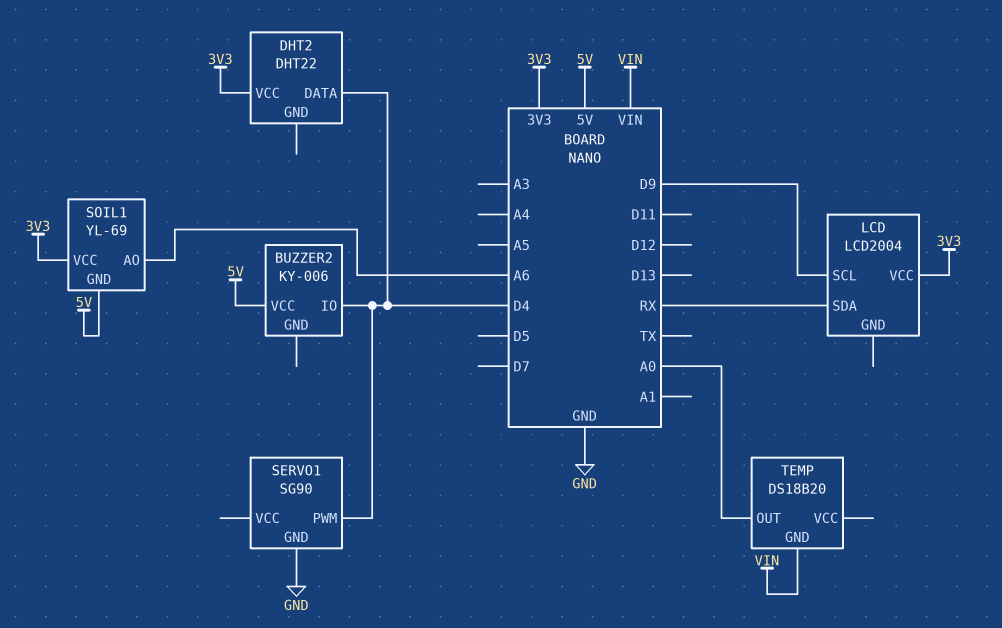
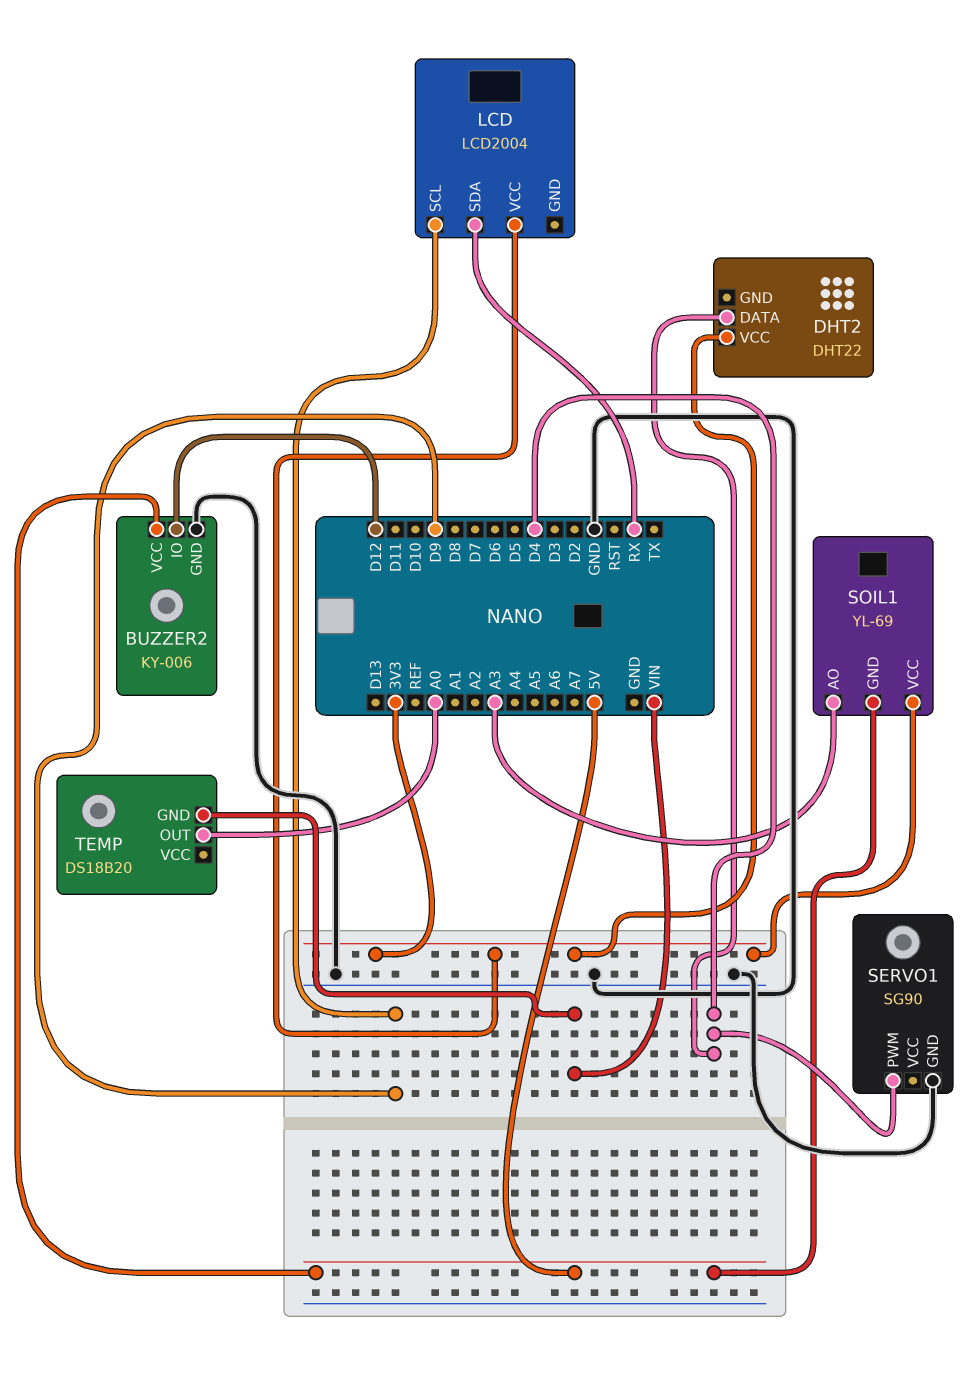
BUZZER2 pin GND: none -> GND
BUZZER2 pin IO: D4 -> D12
SOIL1 pin AO: A6 -> A3

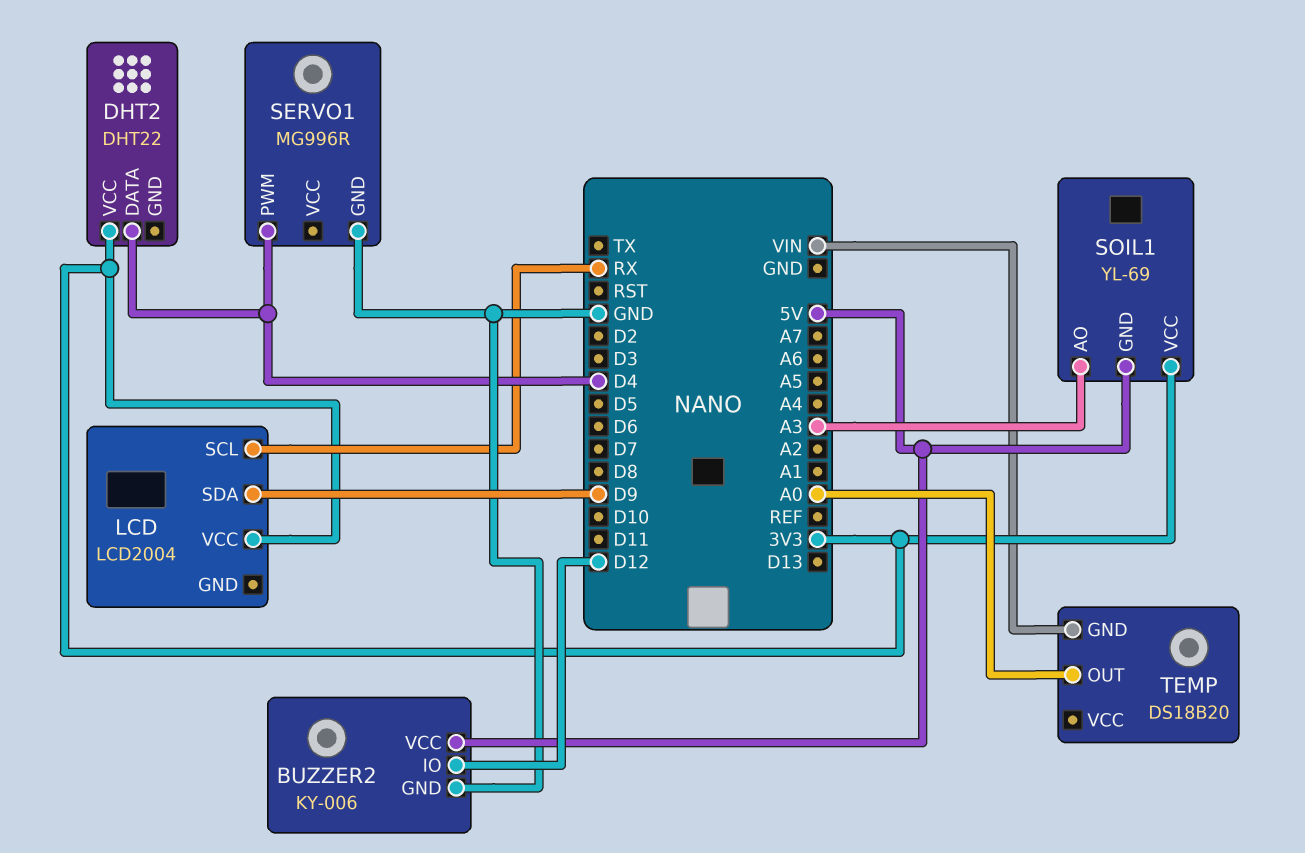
LCD pin SCL: D9 -> RX
LCD pin SDA: RX -> D9
SERVO1: SG90 -> MG996R

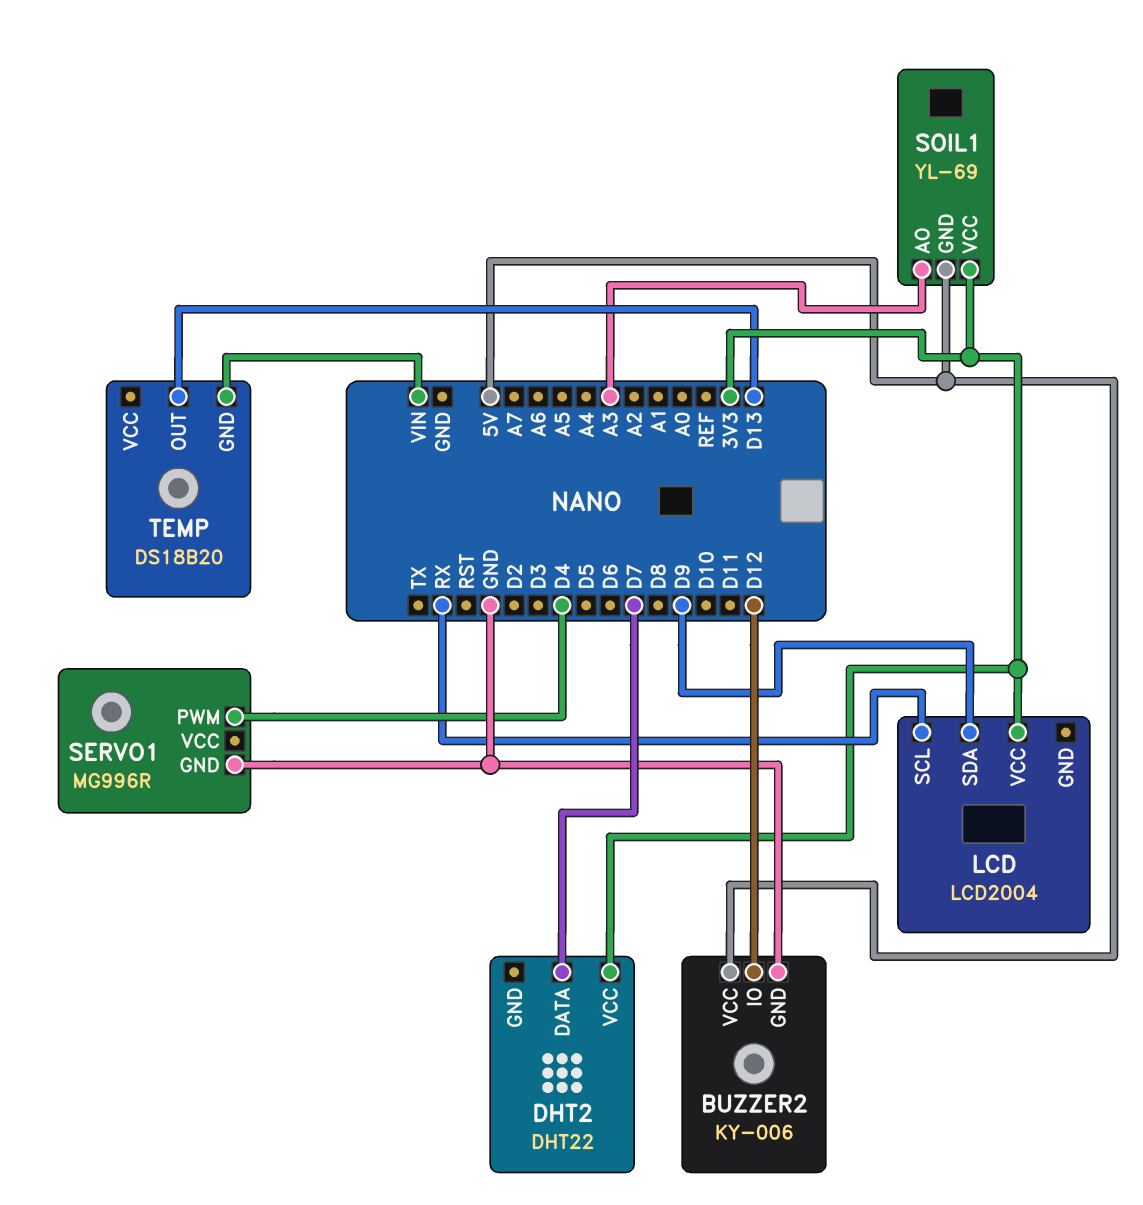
DHT2 pin DATA: D4 -> D7
TEMP pin OUT: A0 -> D13

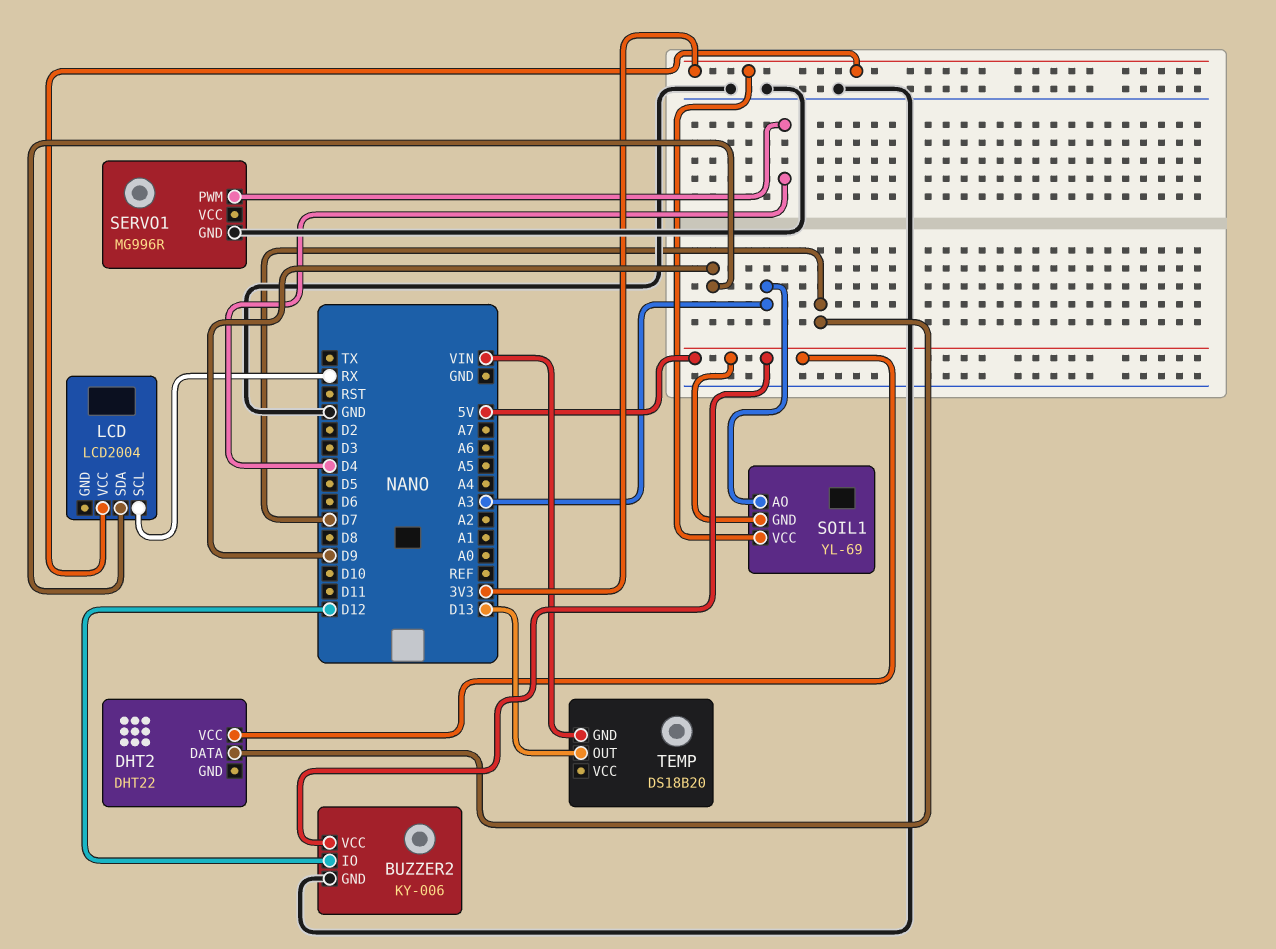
DHT2 pin VCC: 3V3 -> 5V

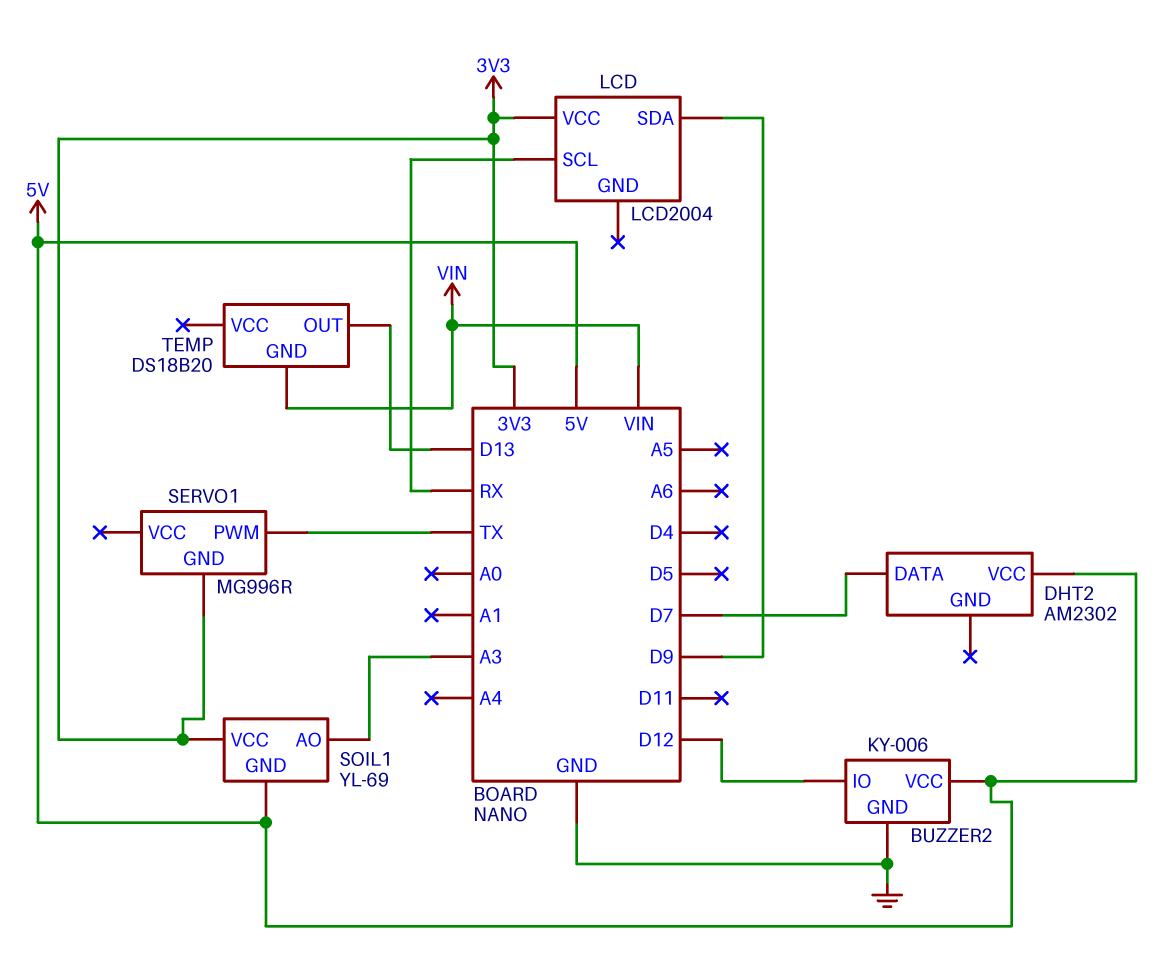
DHT2: DHT22 -> AM2302
SERVO1 pin GND: GND -> 3V3
SERVO1 pin PWM: D4 -> TX

